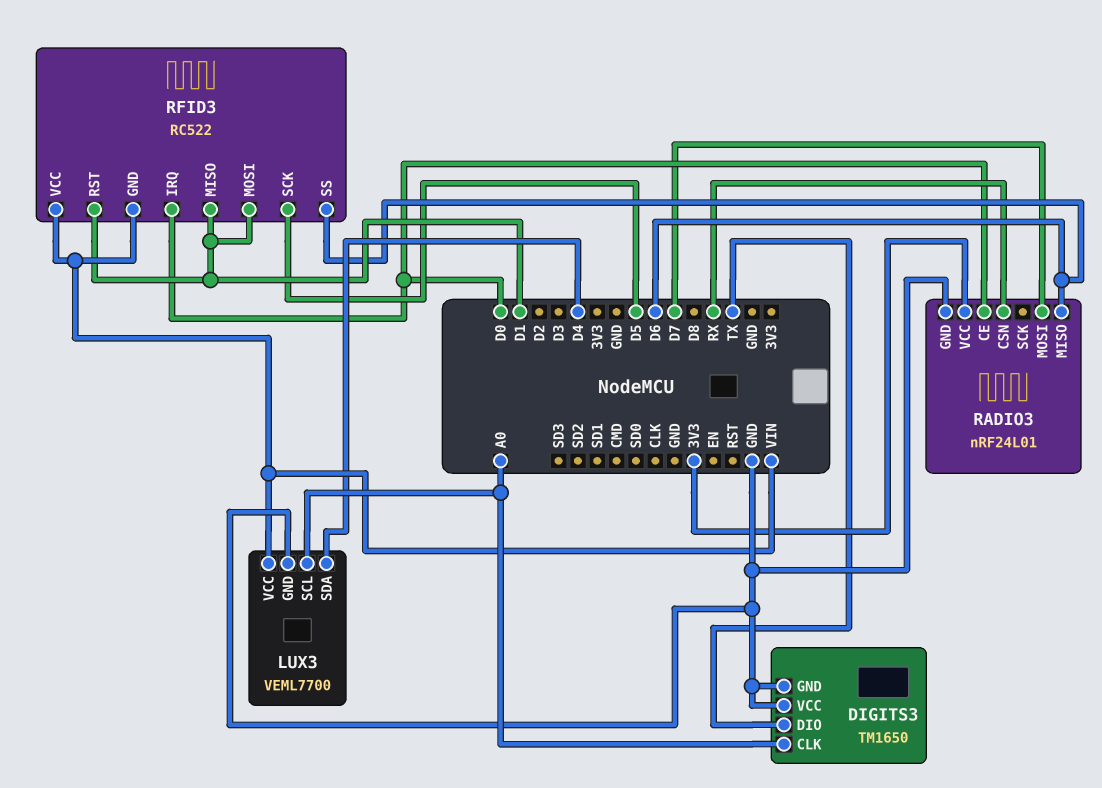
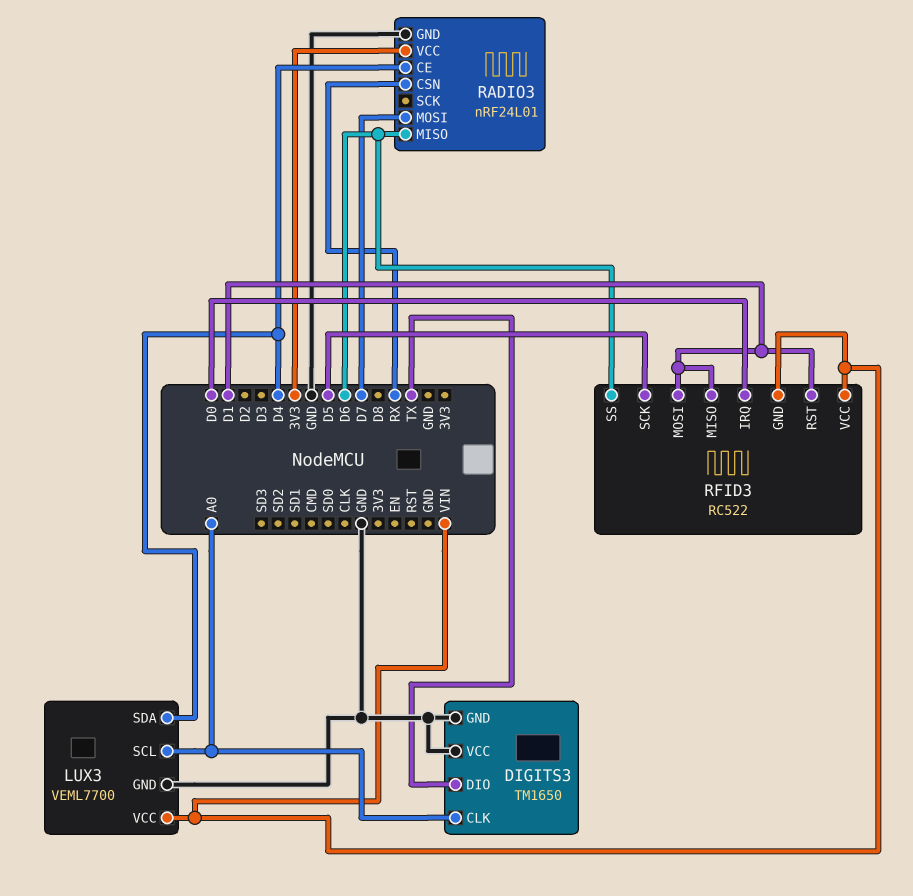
RADIO3 pin CE: D0 -> D4

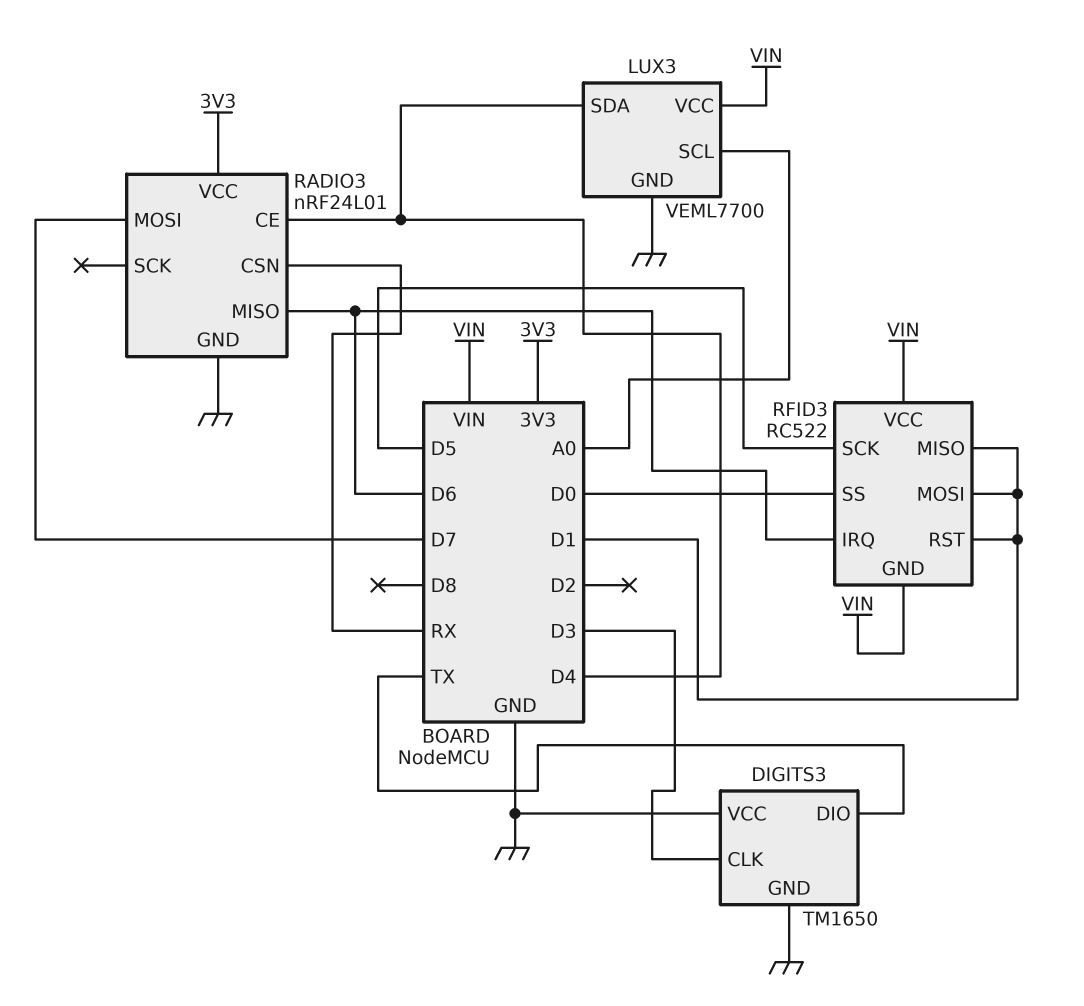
DIGITS3 pin CLK: A0 -> D3
RFID3 pin IRQ: D0 -> D6
RFID3 pin SS: D6 -> D0

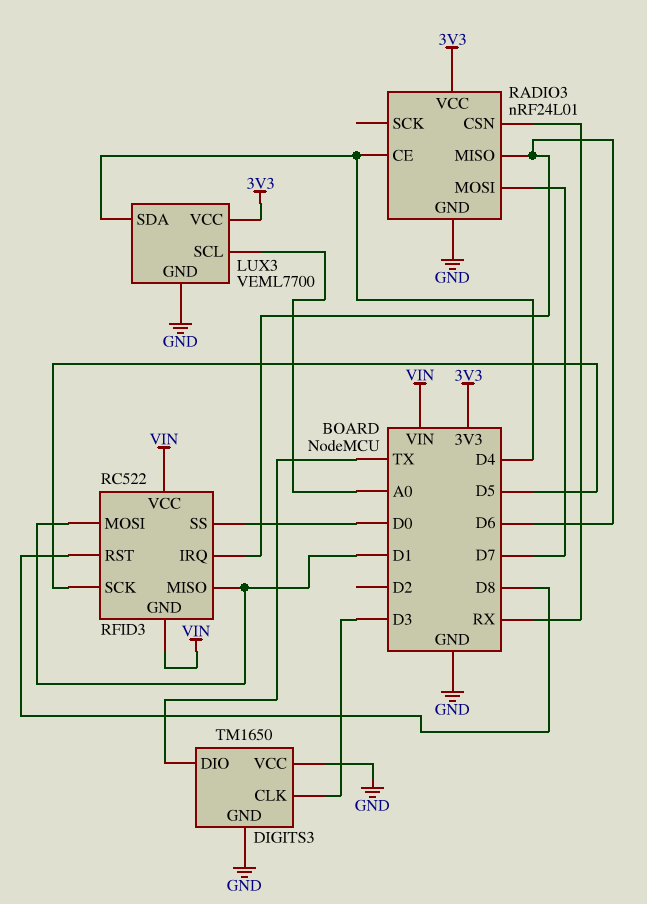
LUX3 pin VCC: VIN -> 3V3
RFID3 pin RST: D1 -> D8

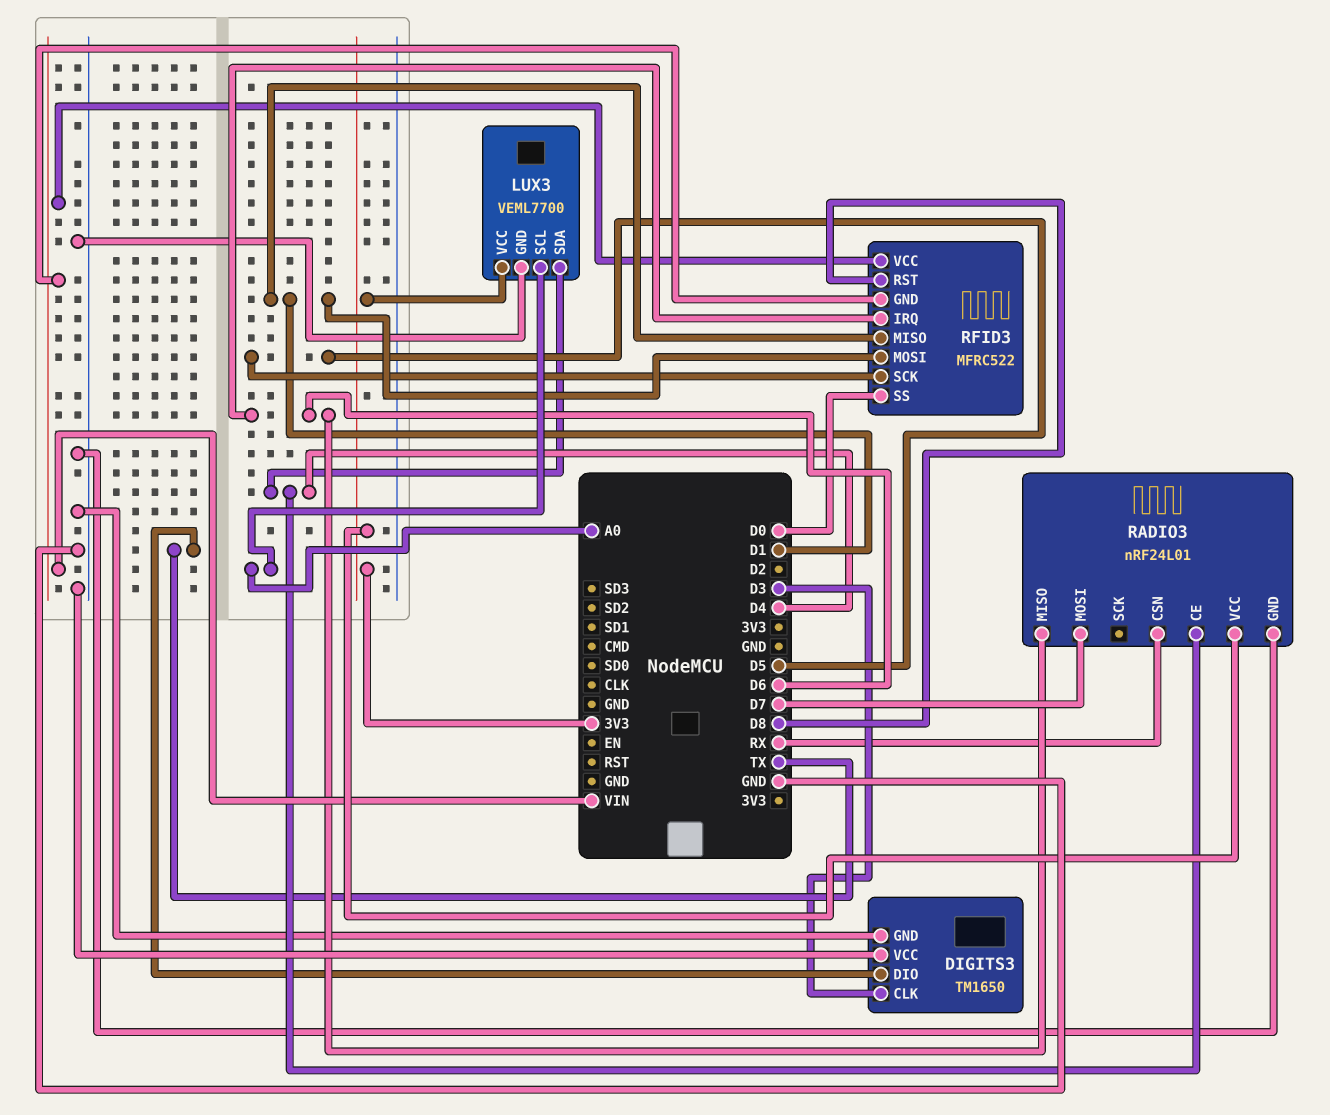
RFID3: RC522 -> MFRC522

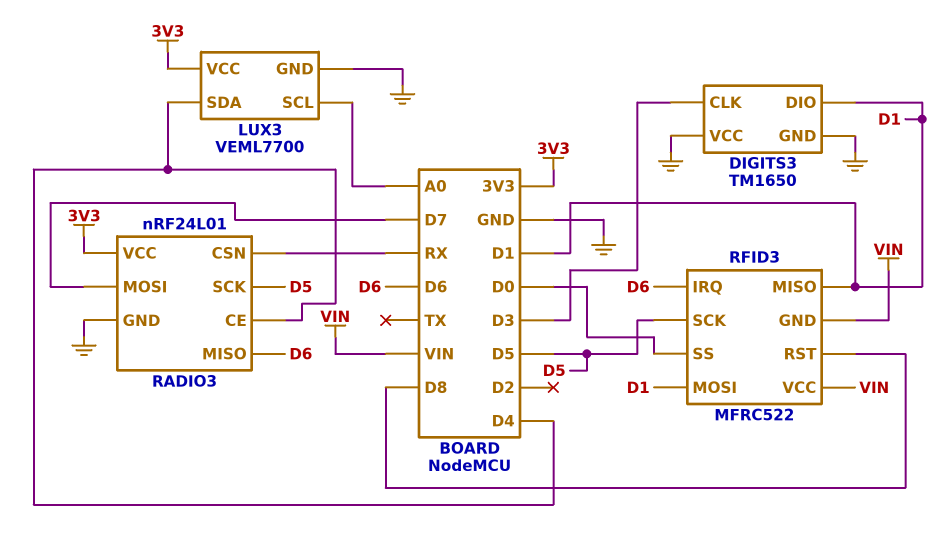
DIGITS3 pin DIO: TX -> D1
RADIO3 pin SCK: none -> D5

